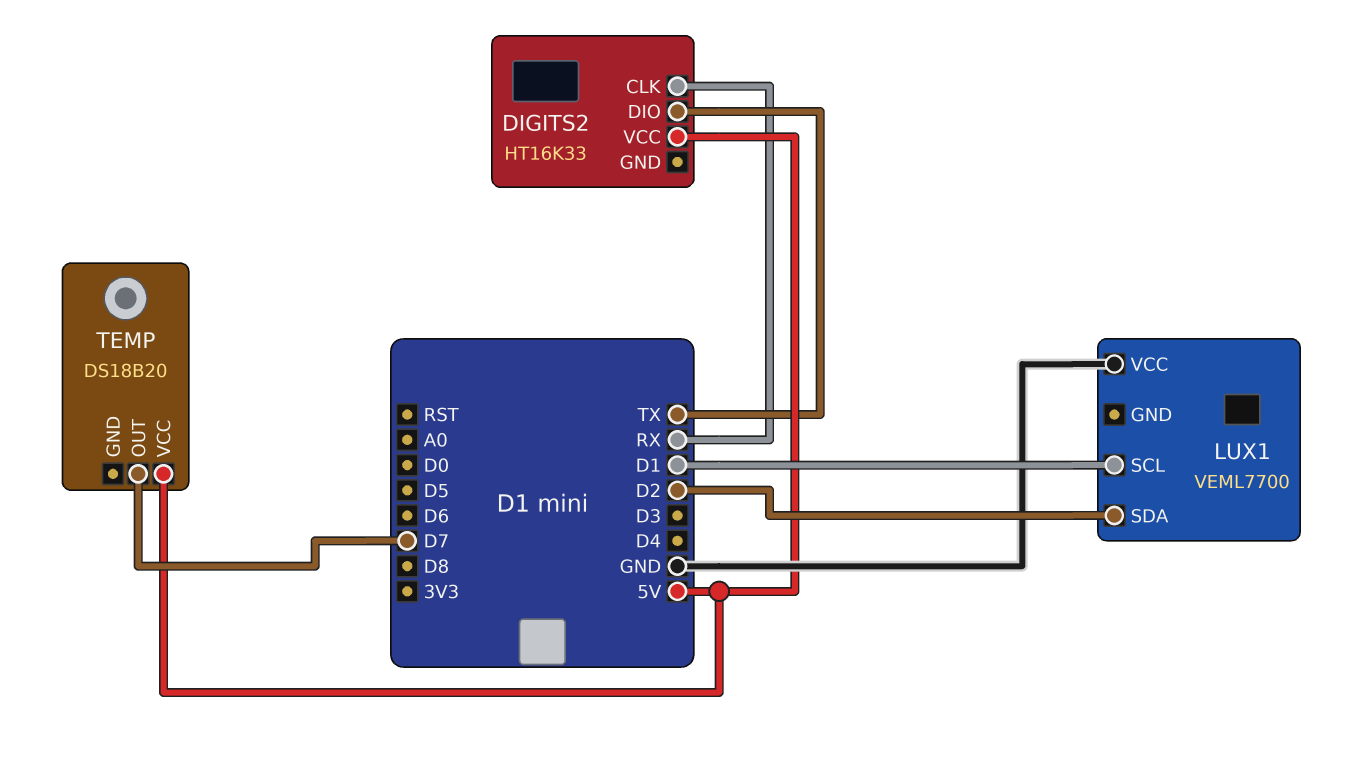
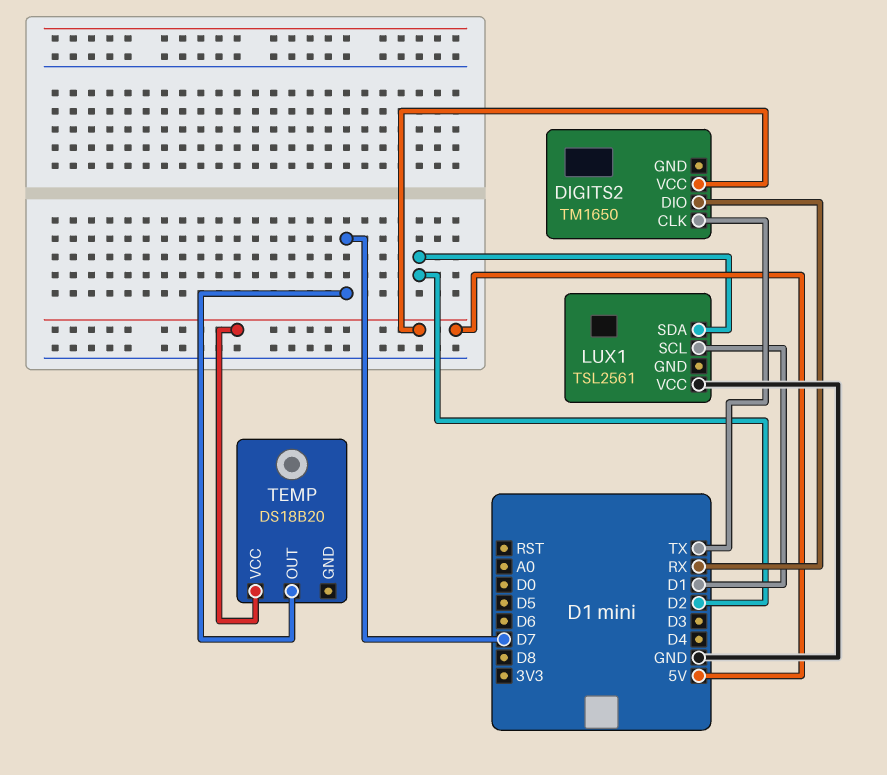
DIGITS2: HT16K33 -> TM1650
DIGITS2 pin CLK: RX -> TX
DIGITS2 pin DIO: TX -> RX
LUX1: VEML7700 -> TSL2561

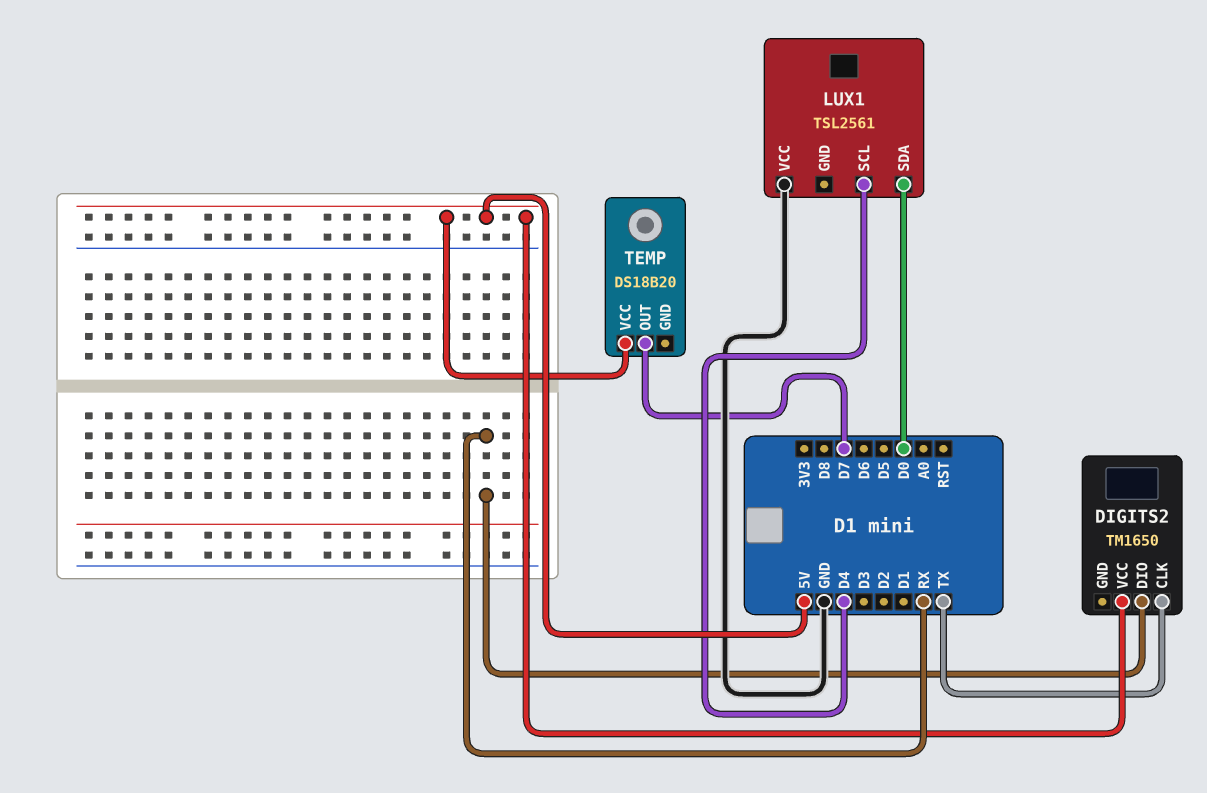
LUX1 pin SCL: D1 -> D4
LUX1 pin SDA: D2 -> D0

